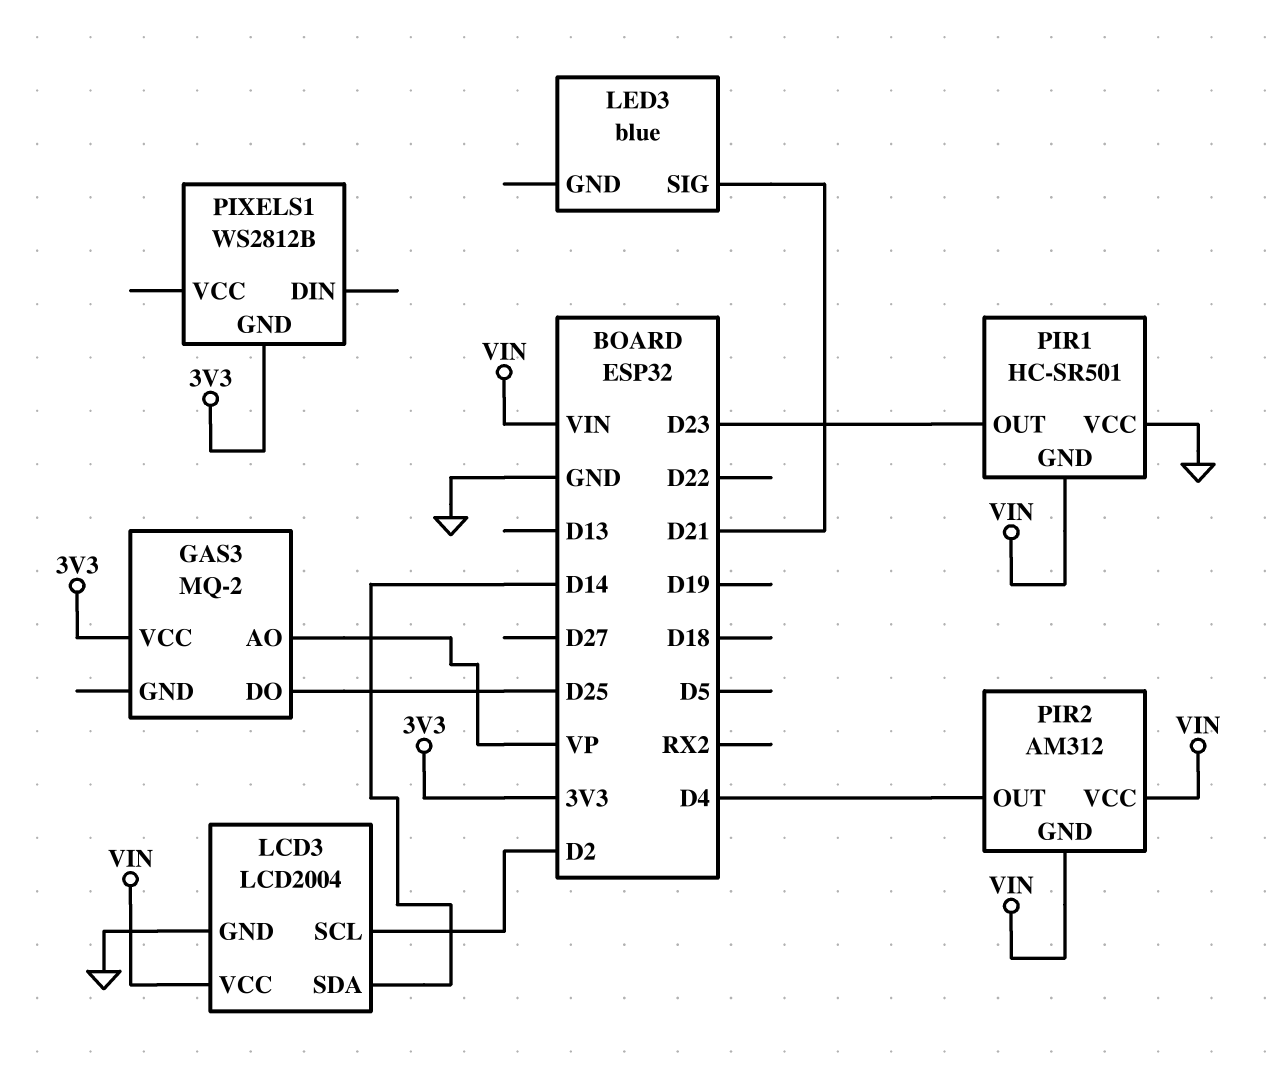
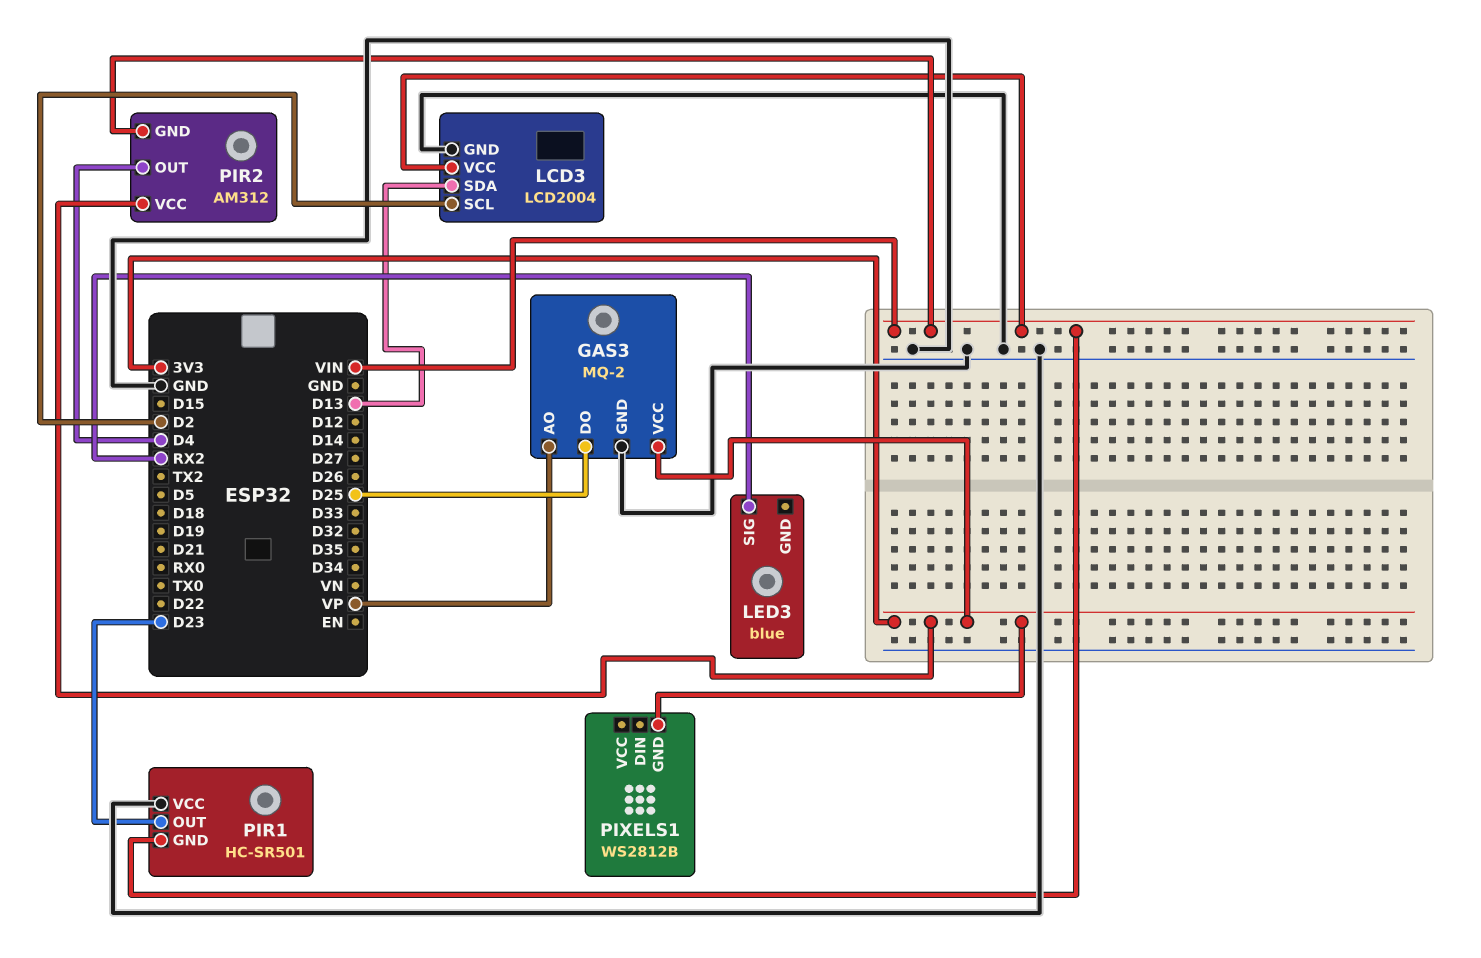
GAS3 pin GND: none -> GND
LCD3 pin SDA: D14 -> D13
LED3 pin SIG: D21 -> RX2
PIR2 pin VCC: VIN -> 3V3

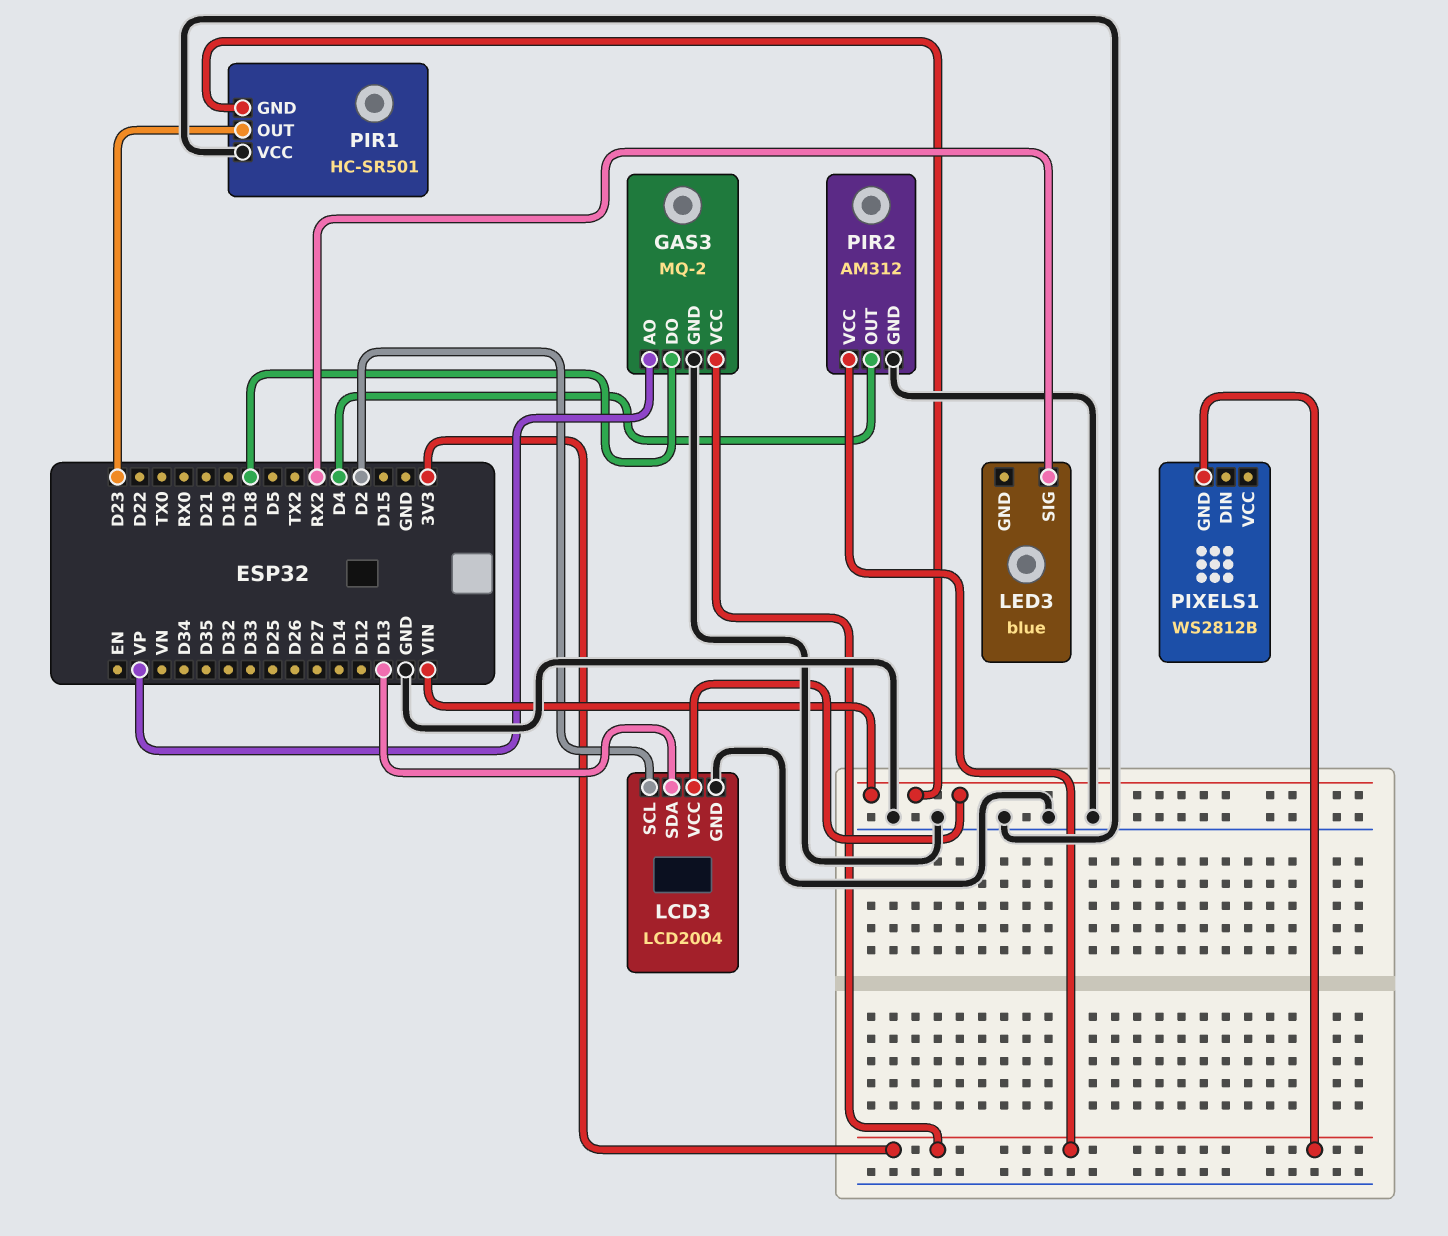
GAS3 pin DO: D25 -> D18
PIR2 pin GND: VIN -> GND

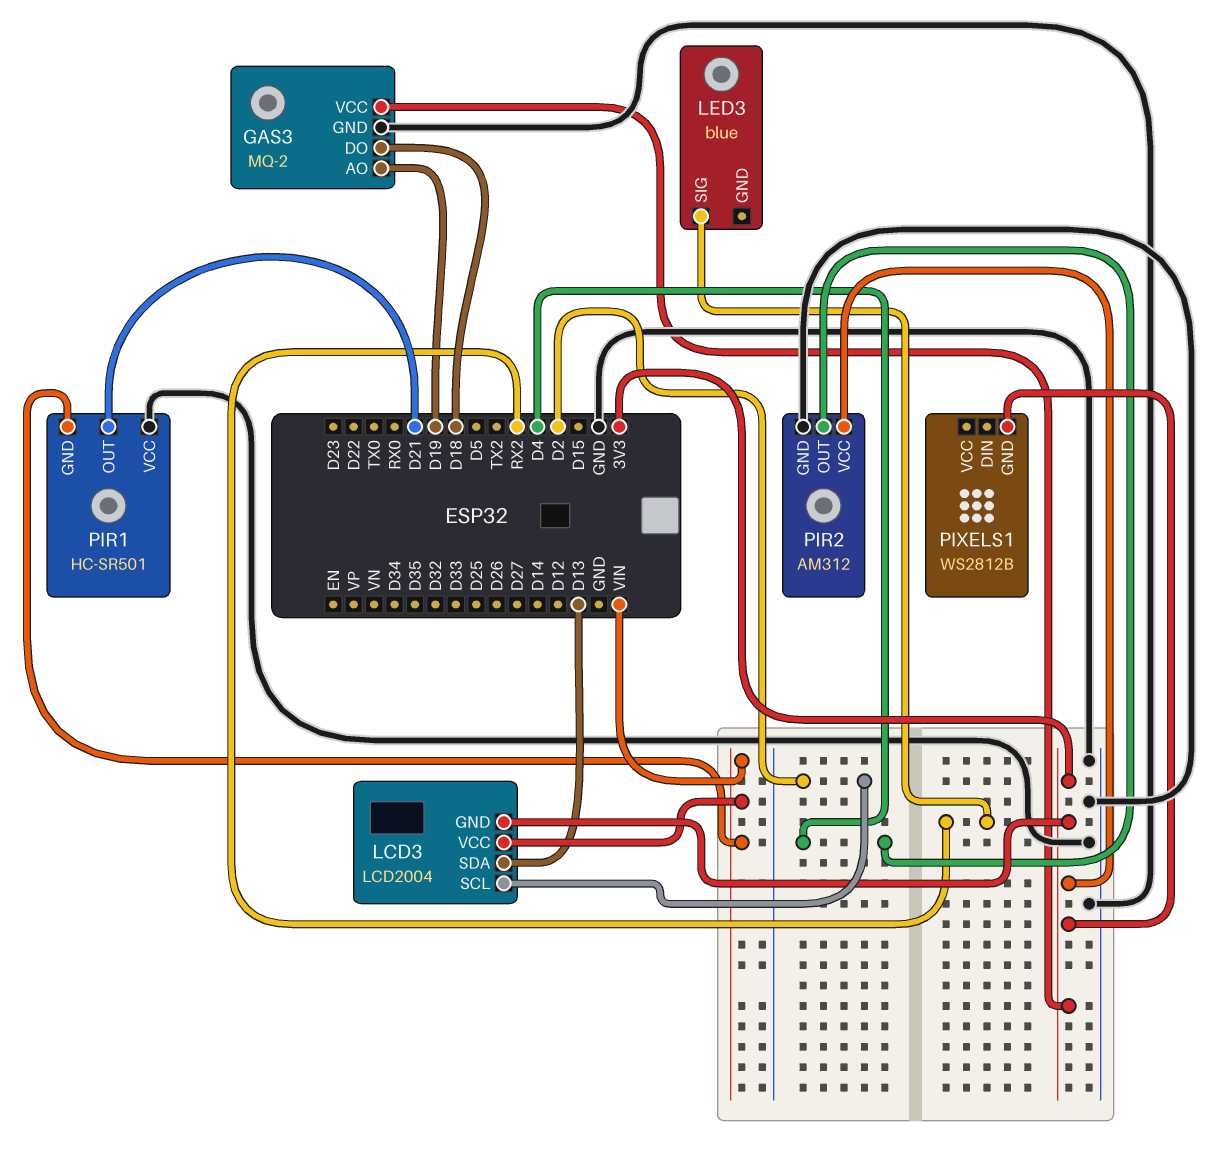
GAS3 pin AO: VP -> D19
LCD3 pin GND: GND -> 3V3
PIR1 pin OUT: D23 -> D21

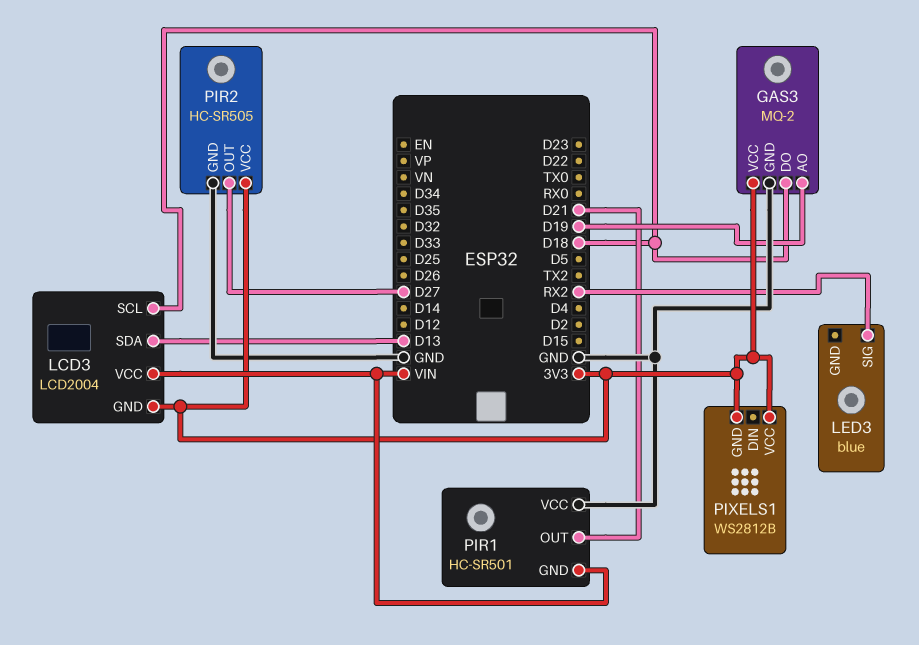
LCD3 pin SCL: D2 -> D18
PIR2: AM312 -> HC-SR505
PIR2 pin OUT: D4 -> D27
PIXELS1 pin VCC: none -> 3V3

